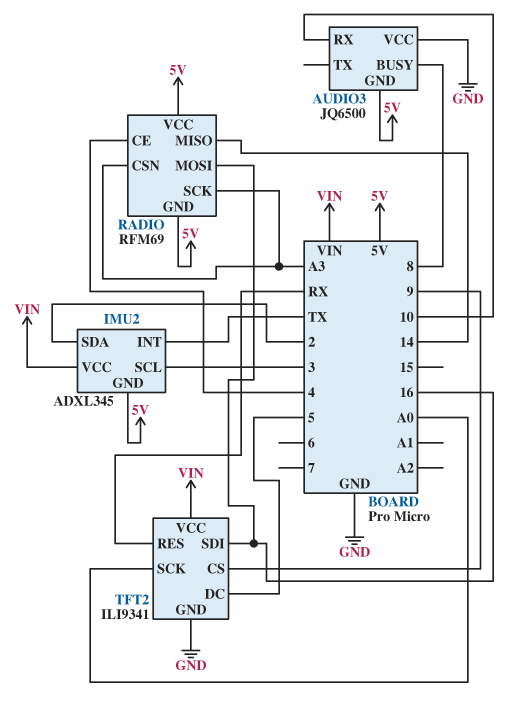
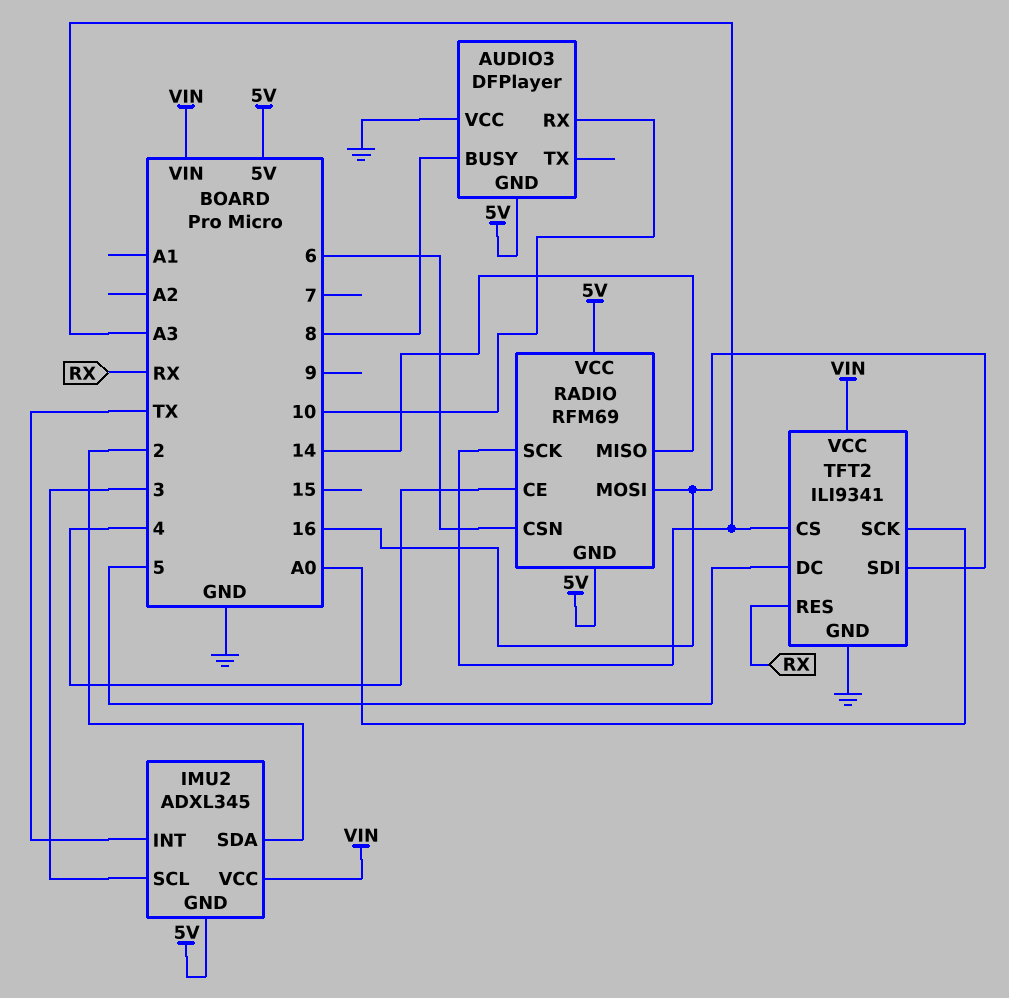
AUDIO3: JQ6500 -> DFPlayer
RADIO pin CSN: A3 -> 6
TFT2 pin CS: 9 -> A3

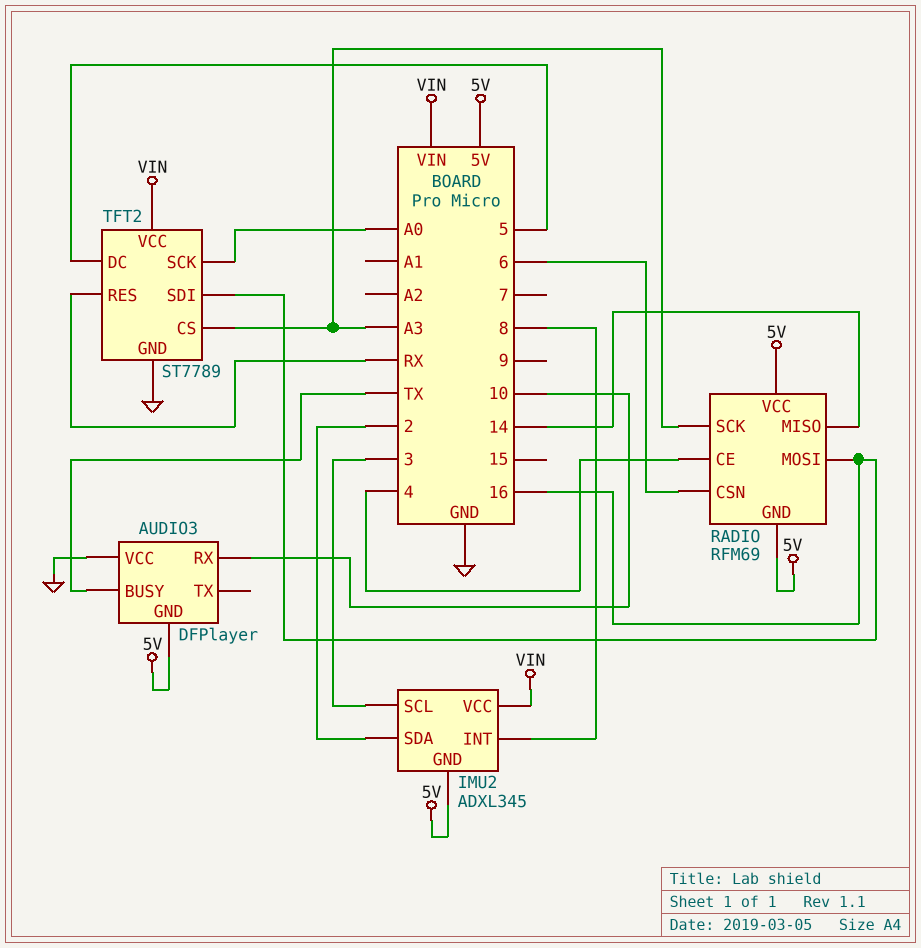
AUDIO3 pin BUSY: 8 -> TX
IMU2 pin INT: TX -> 8
TFT2: ILI9341 -> ST7789

